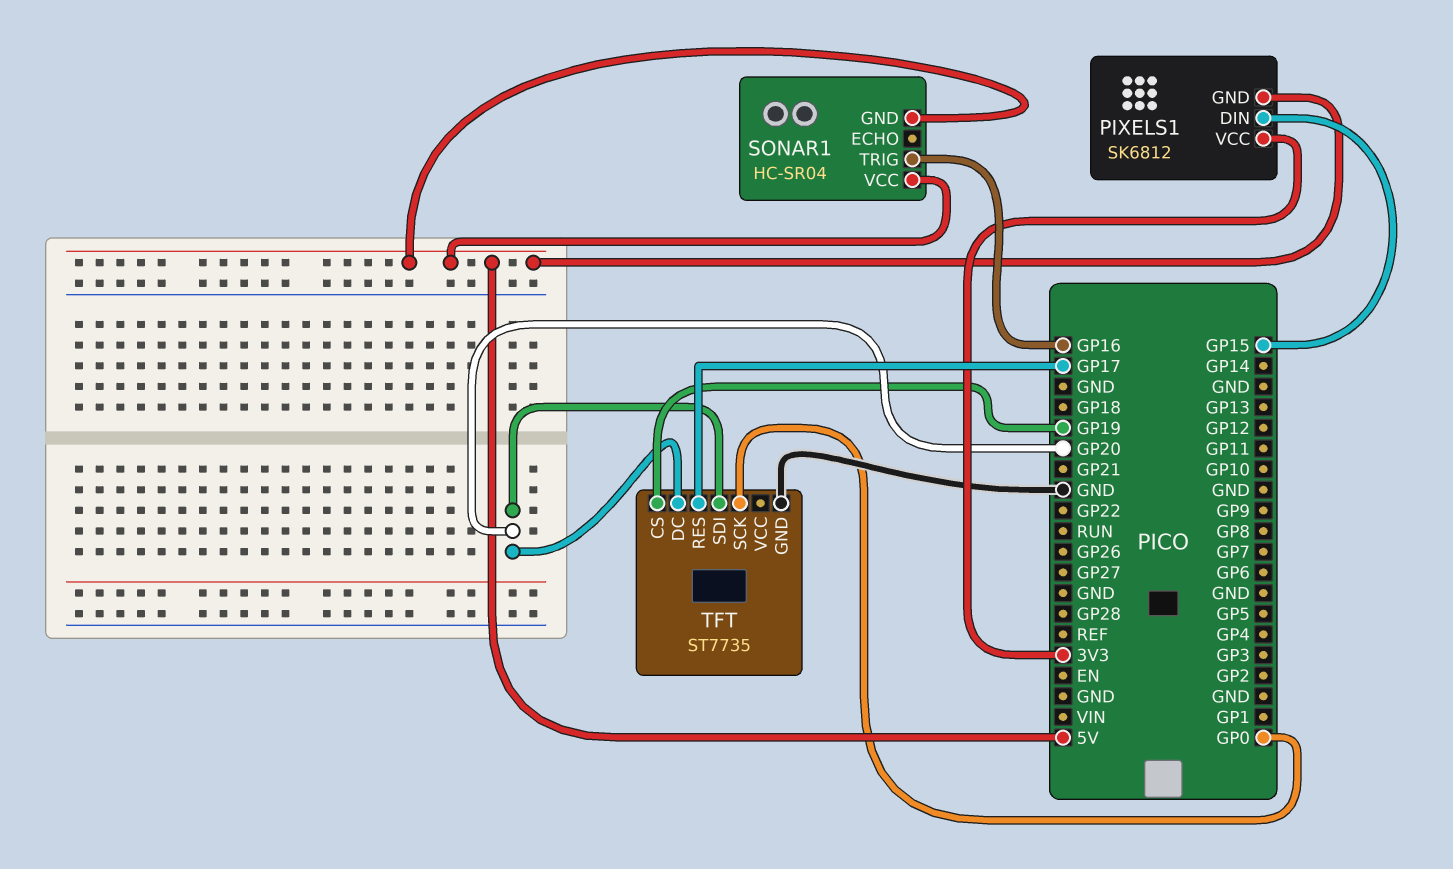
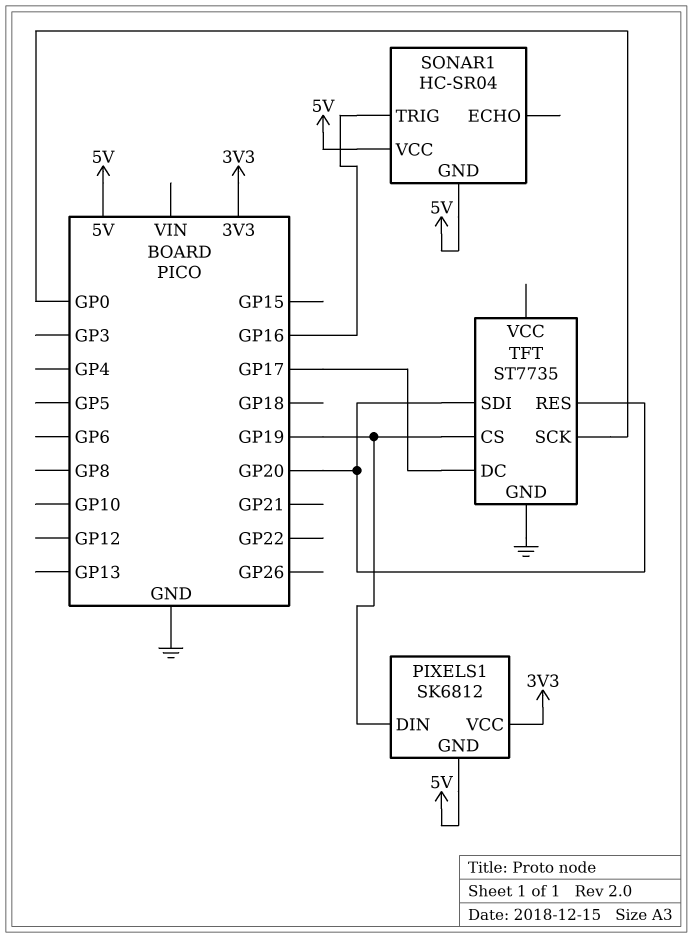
PIXELS1 pin DIN: GP15 -> GP19
TFT pin DC: GP20 -> GP17
TFT pin RES: GP17 -> GP20

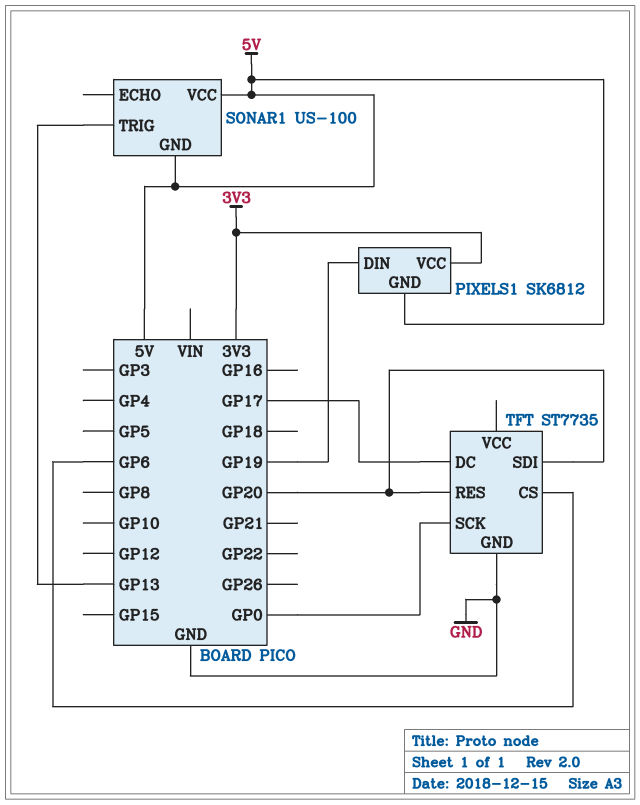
SONAR1: HC-SR04 -> US-100
SONAR1 pin TRIG: GP16 -> GP13
TFT pin CS: GP19 -> GP6

